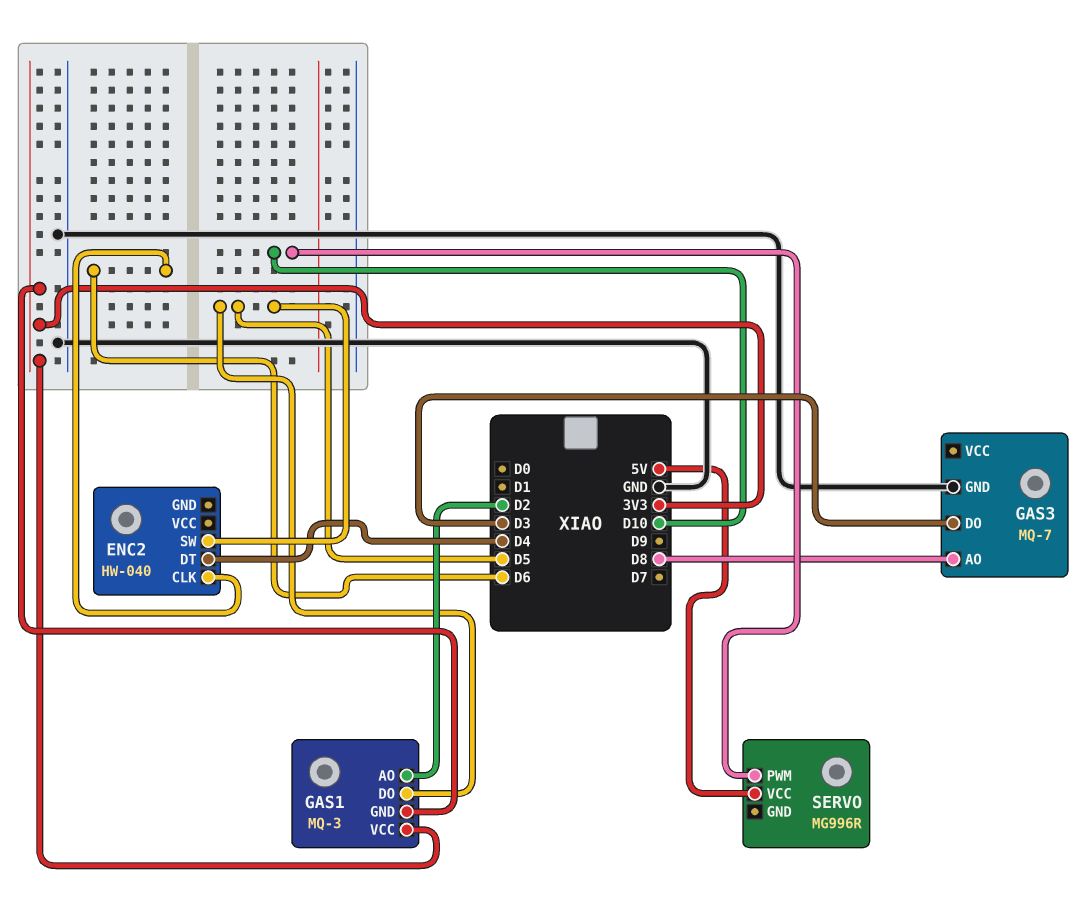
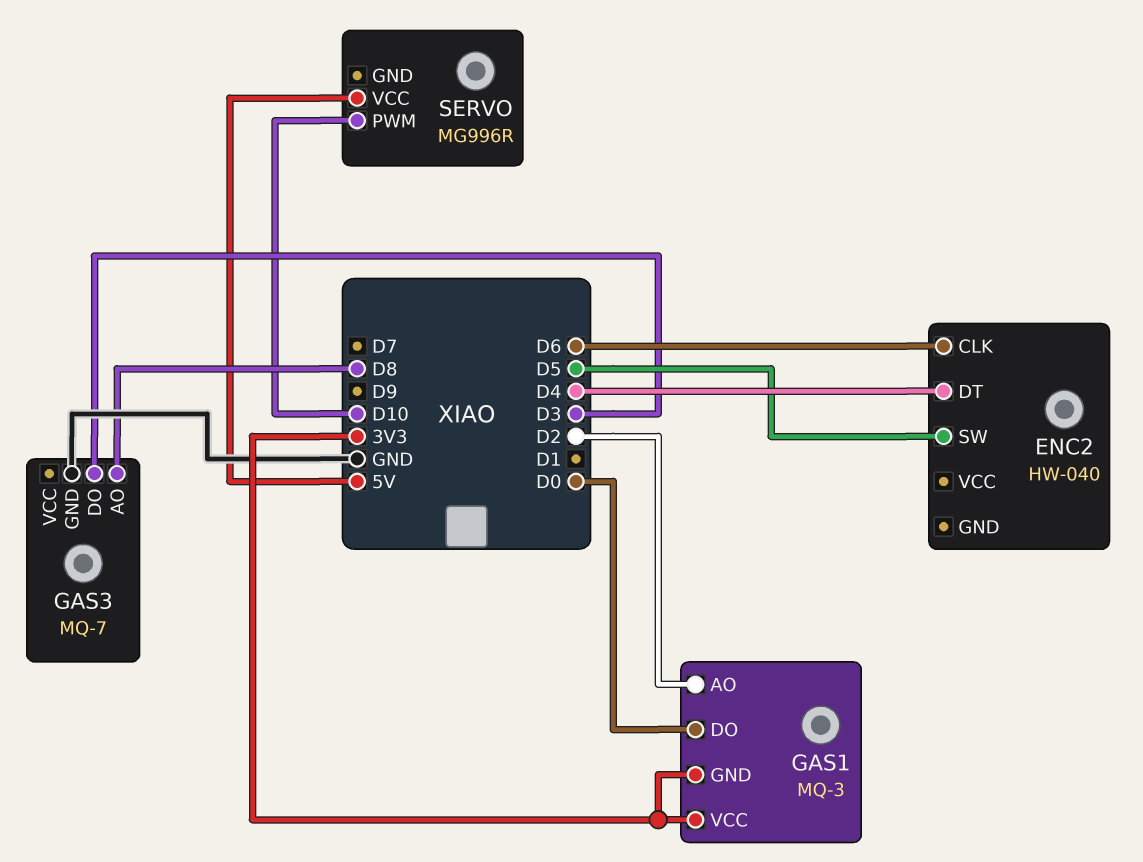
GAS1 pin DO: D5 -> D0

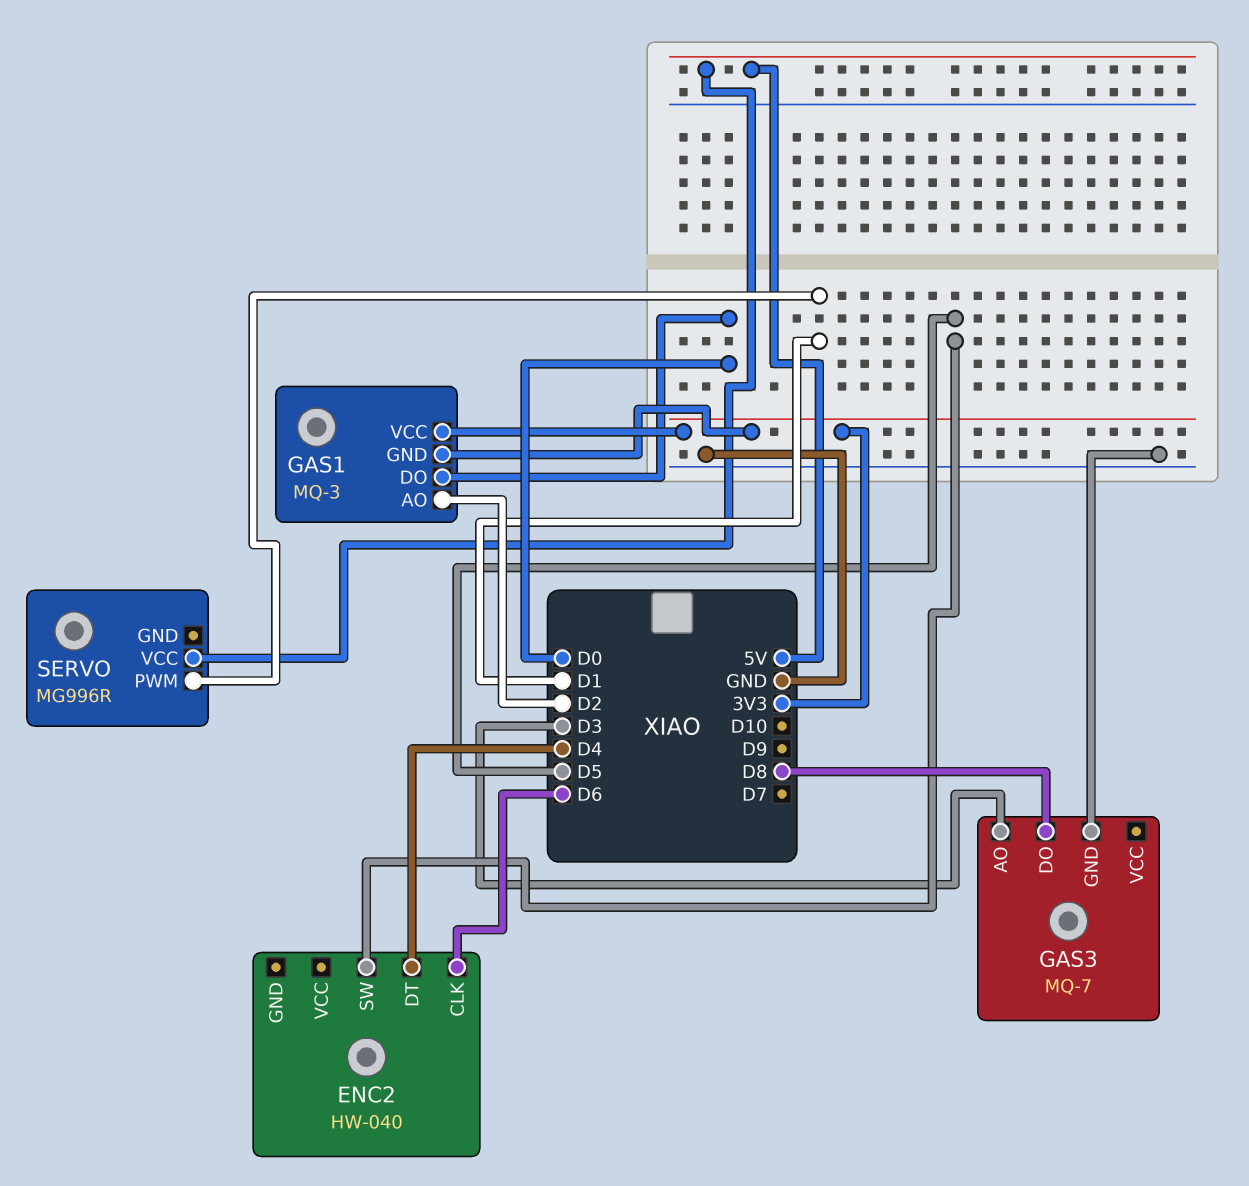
GAS3 pin AO: D8 -> D3
GAS3 pin DO: D3 -> D8
SERVO pin PWM: D10 -> D1

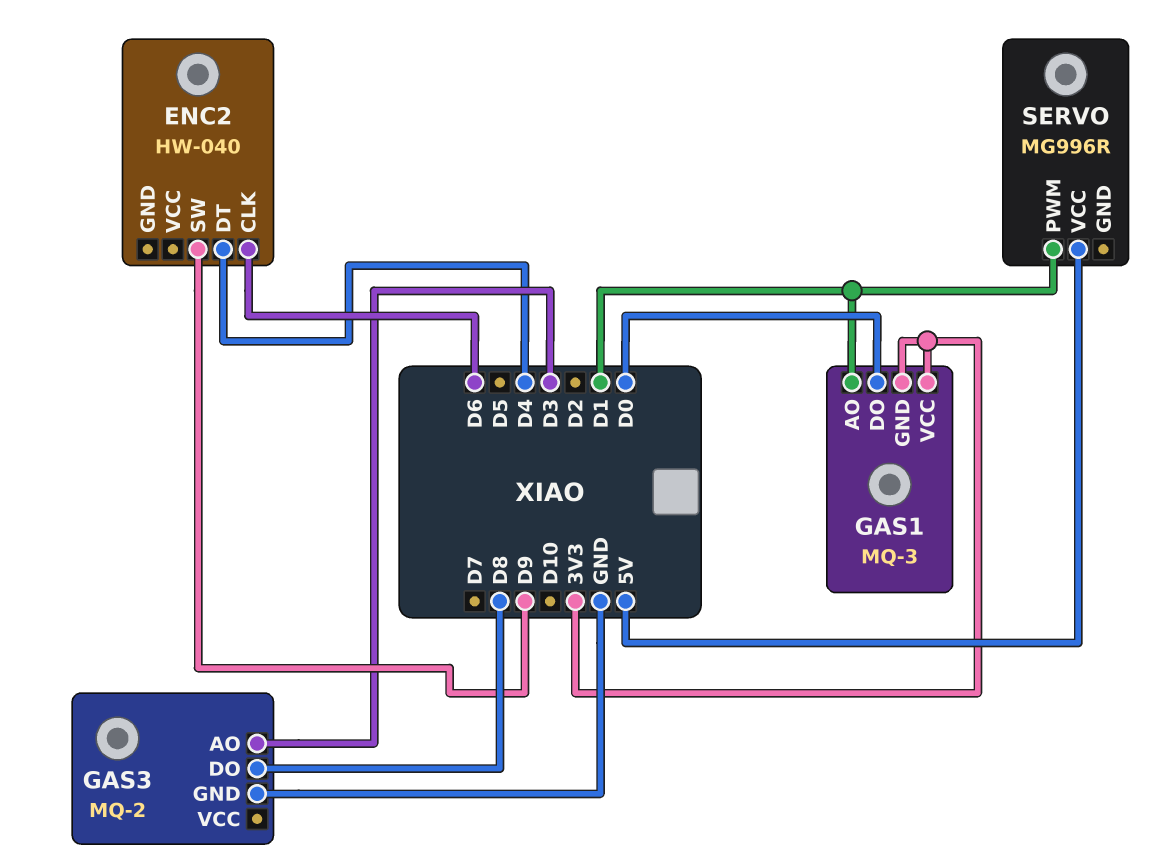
ENC2 pin SW: D5 -> D9
GAS1 pin AO: D2 -> D1
GAS3: MQ-7 -> MQ-2

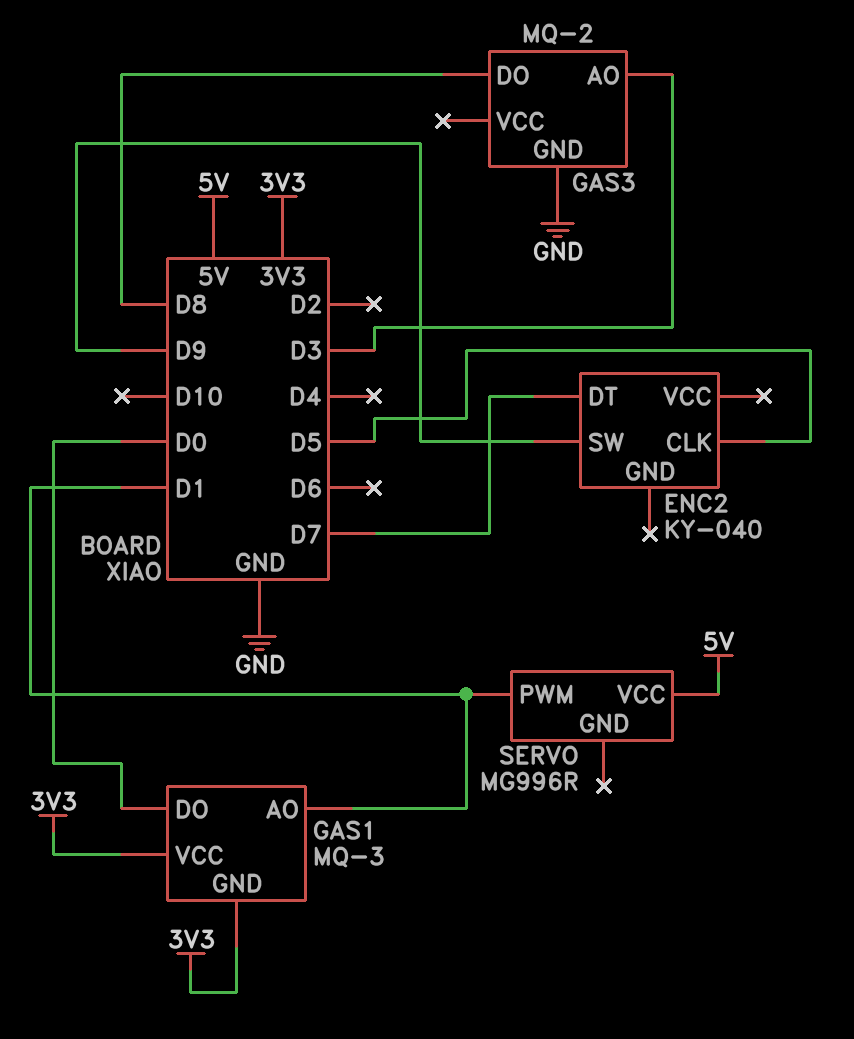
ENC2: HW-040 -> KY-040
ENC2 pin CLK: D6 -> D5
ENC2 pin DT: D4 -> D7

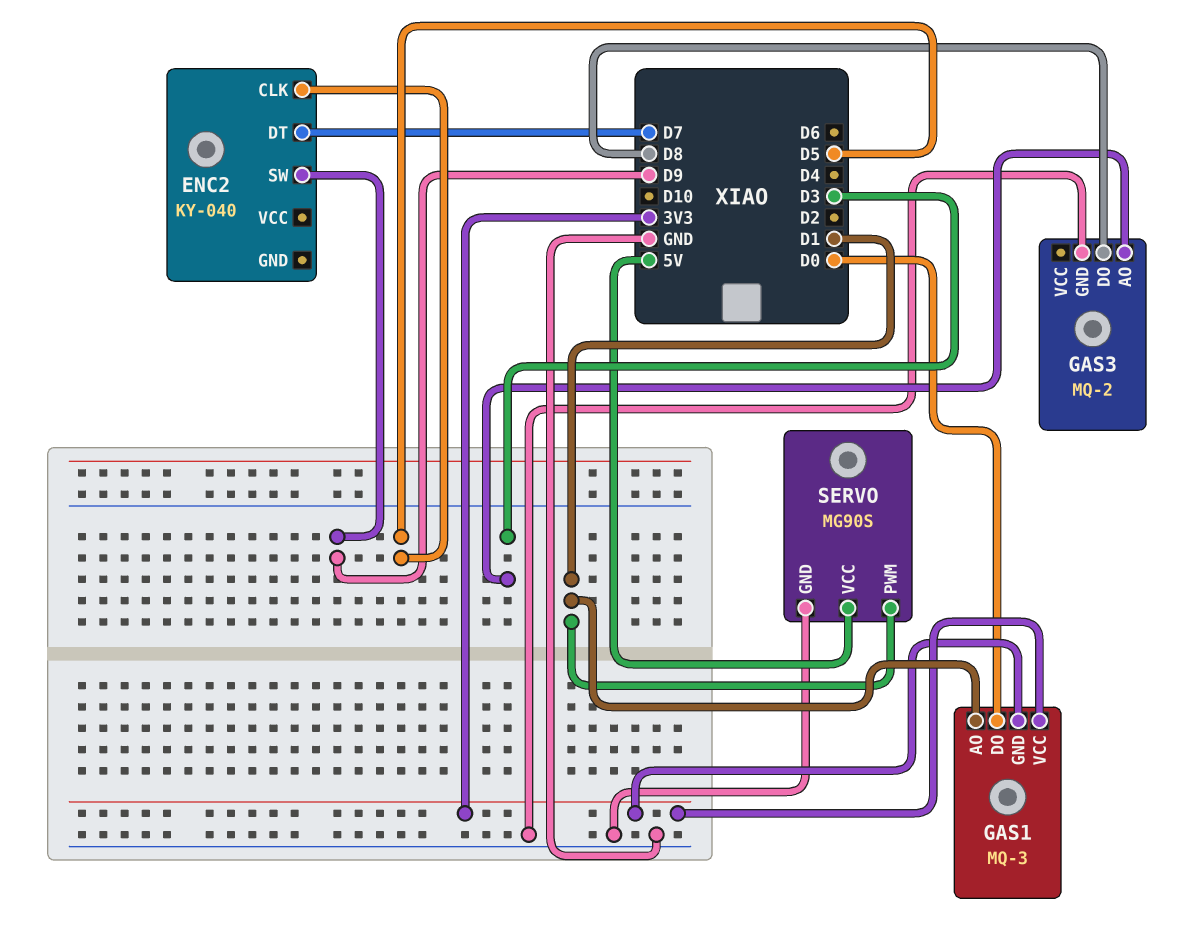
SERVO: MG996R -> MG90S
SERVO pin GND: none -> GND

